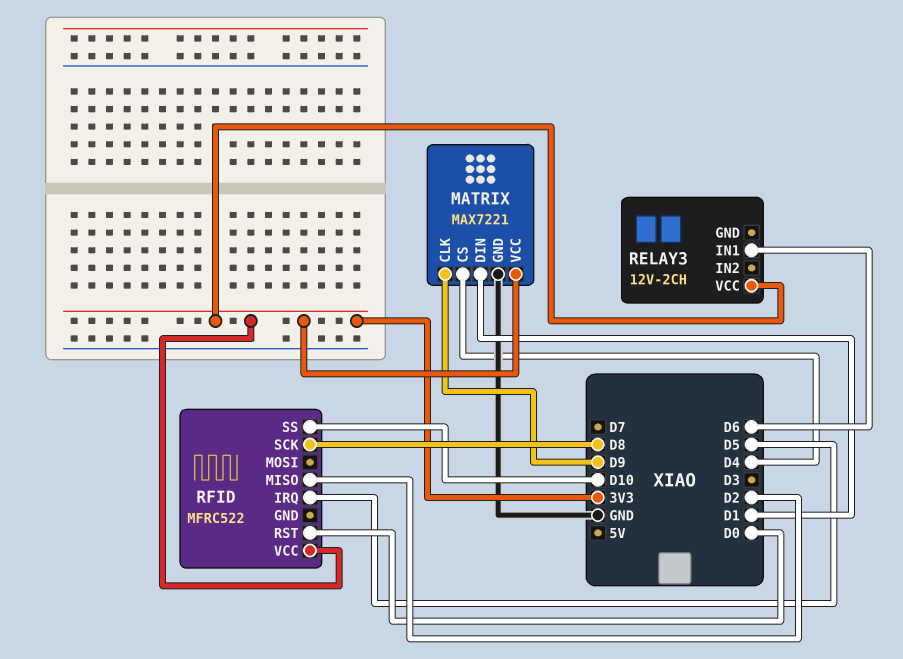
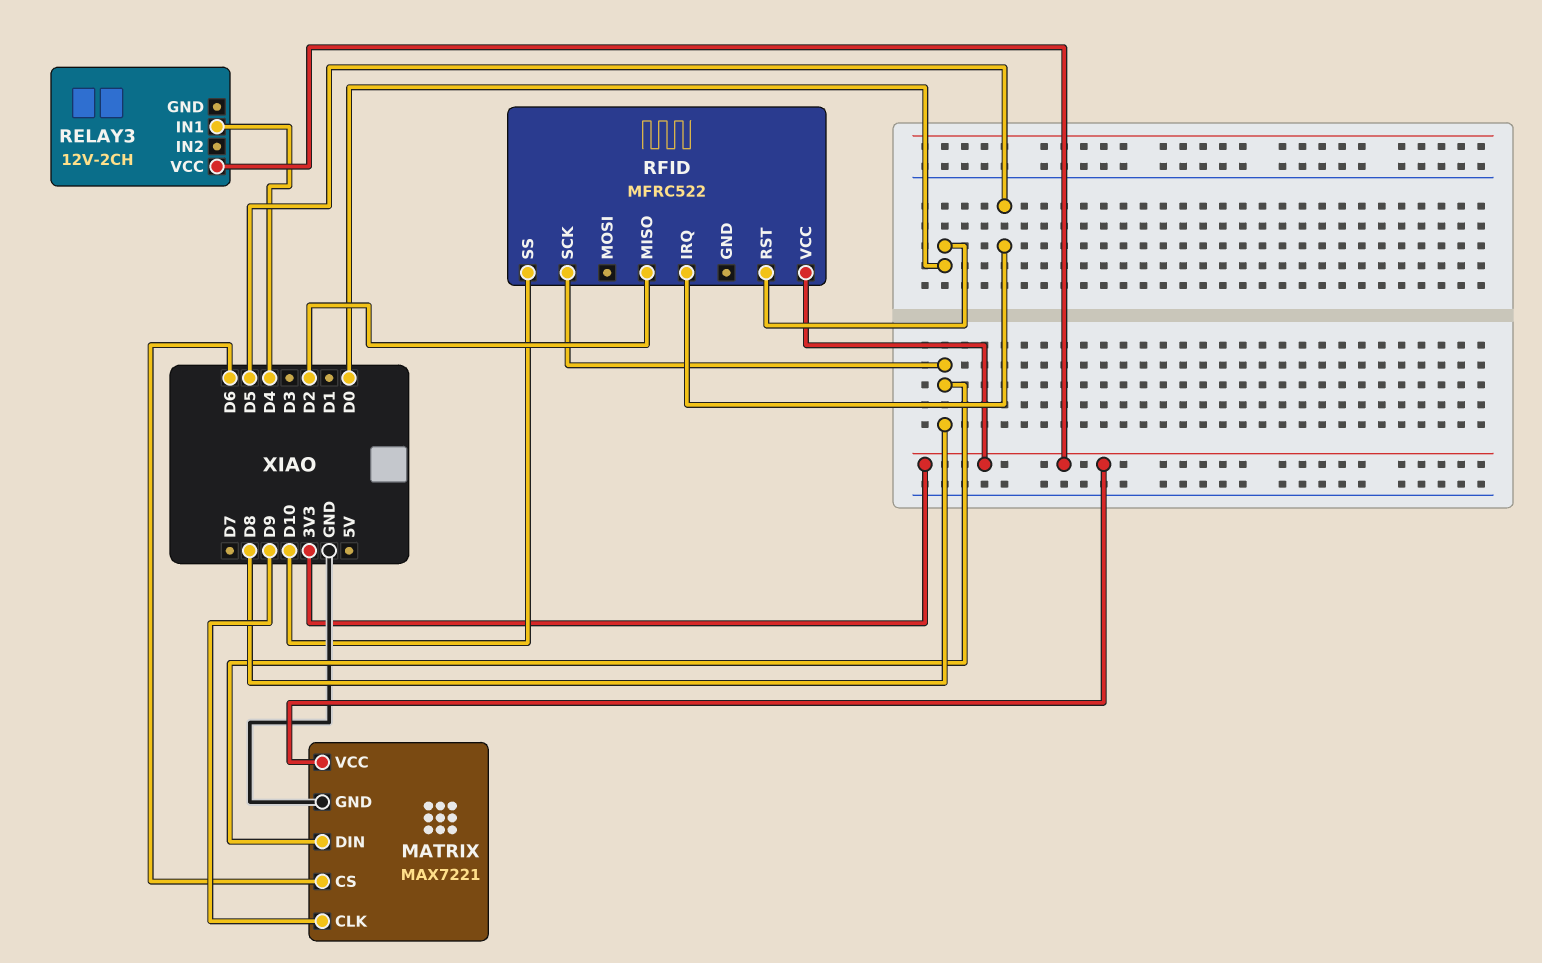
MATRIX pin CS: D4 -> D6
MATRIX pin DIN: D1 -> D8
RELAY3 pin IN1: D6 -> D4

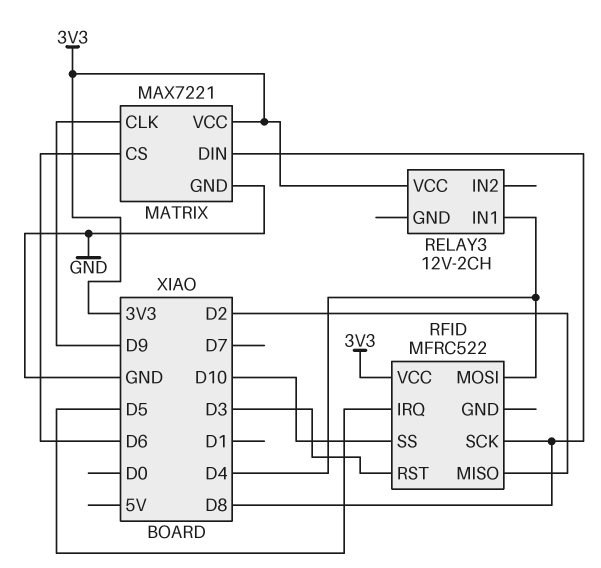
RFID pin MOSI: none -> D4
RFID pin RST: D0 -> D3

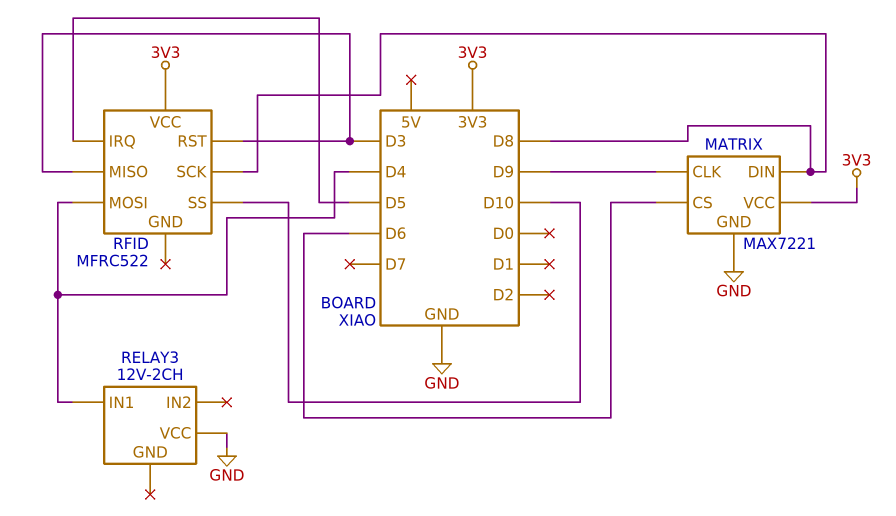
RELAY3 pin VCC: 3V3 -> GND
RFID pin MISO: D2 -> D3

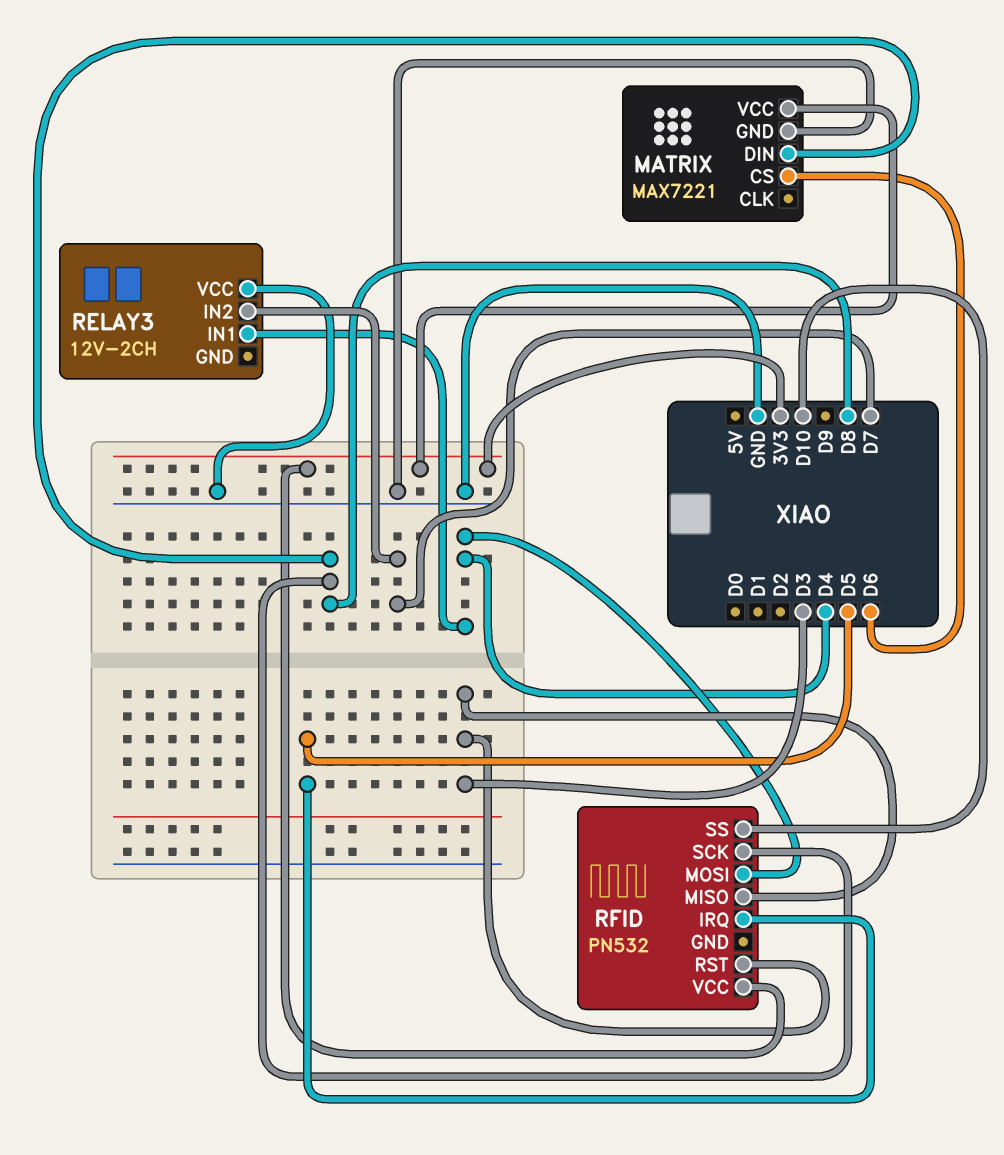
MATRIX pin CLK: D9 -> none
RELAY3 pin IN2: none -> D7
RFID: MFRC522 -> PN532

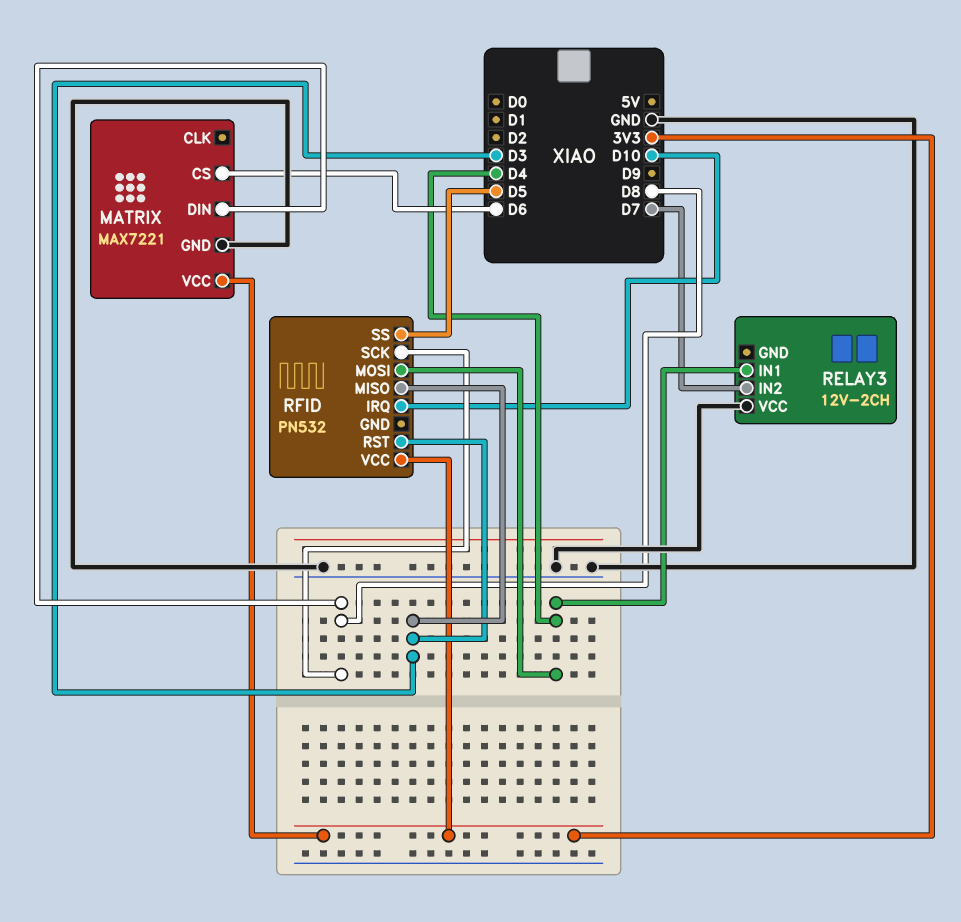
RFID pin IRQ: D5 -> D10
RFID pin SS: D10 -> D5

